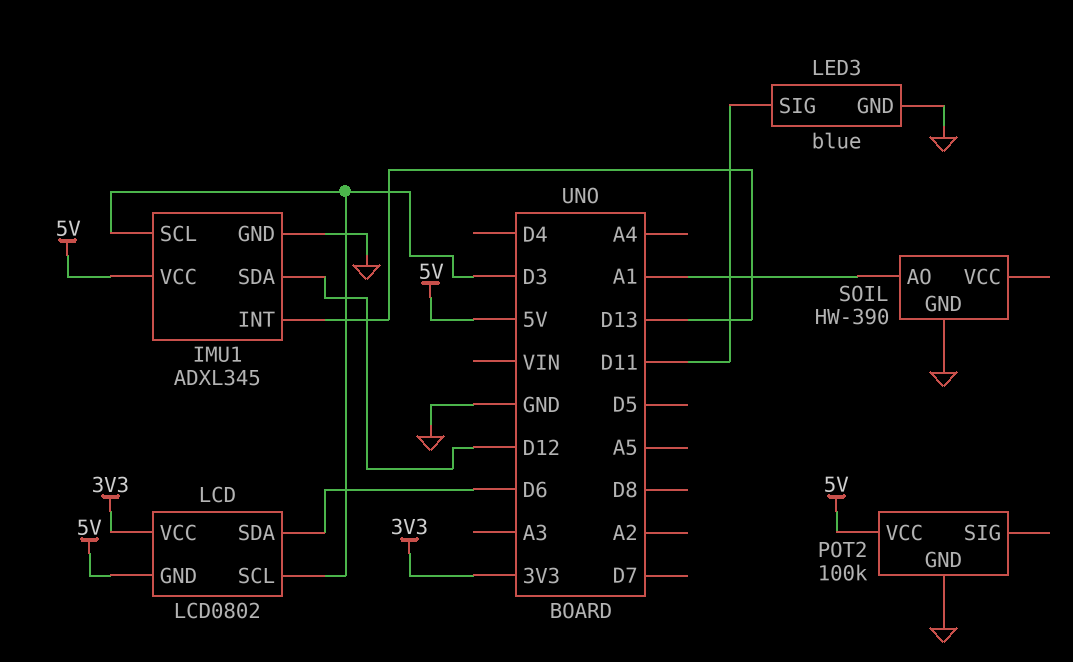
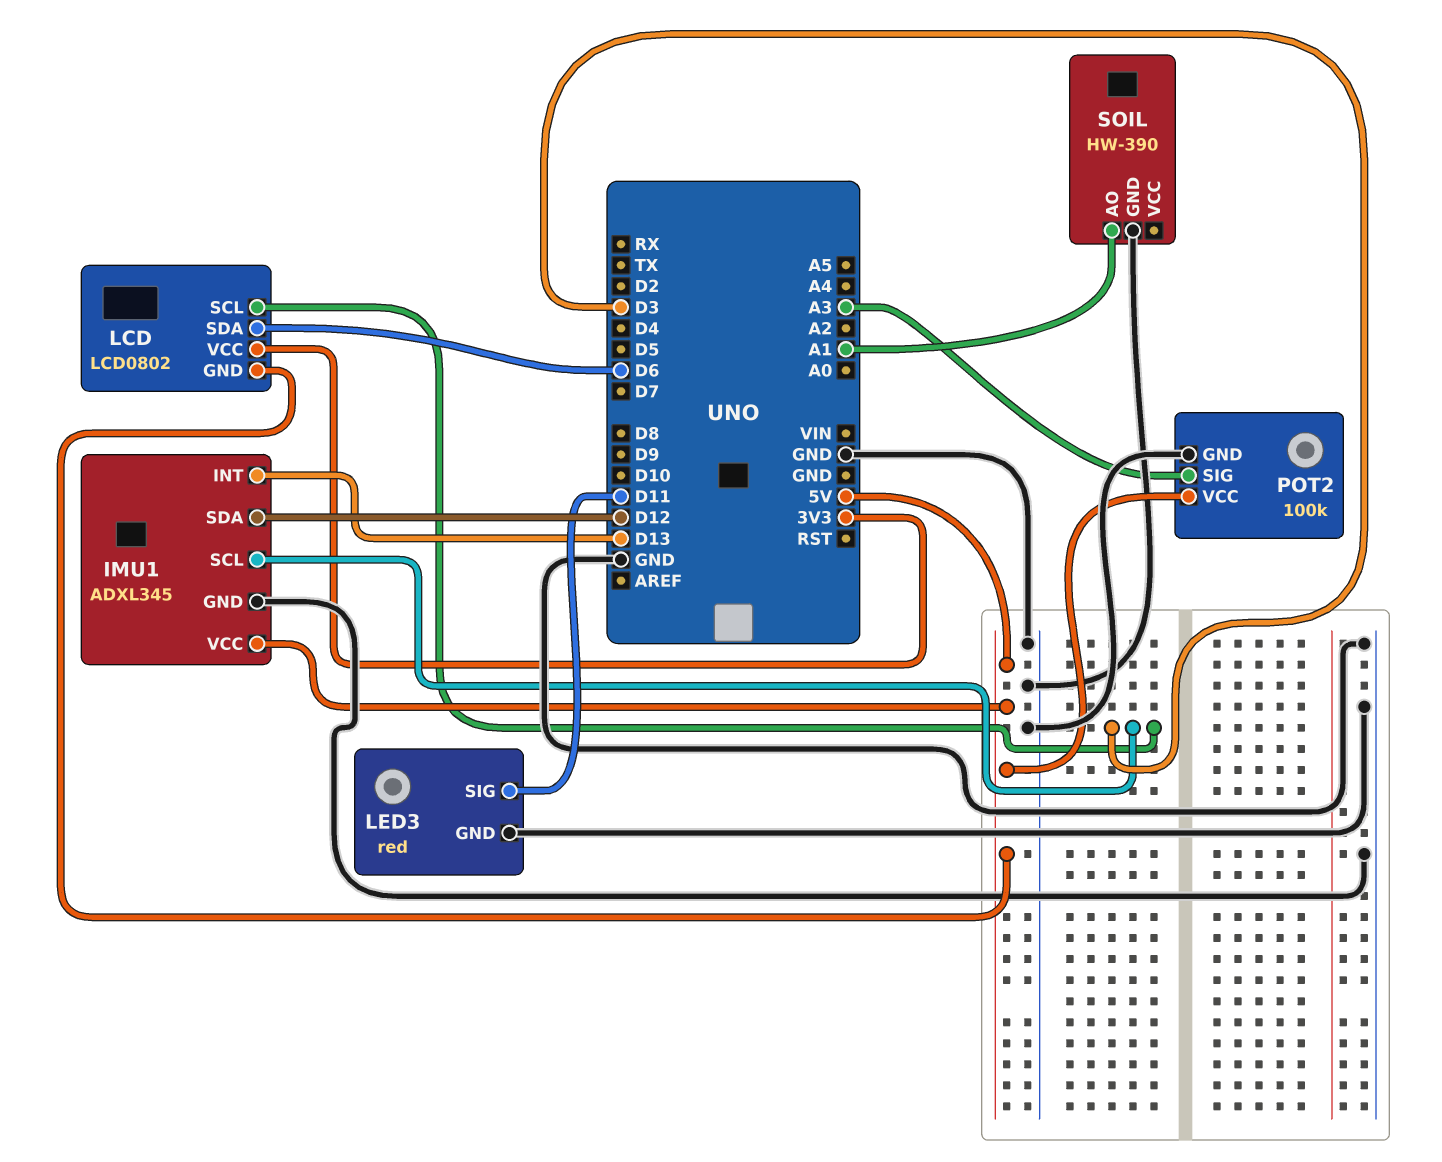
LED3: blue -> red
POT2 pin SIG: none -> A3

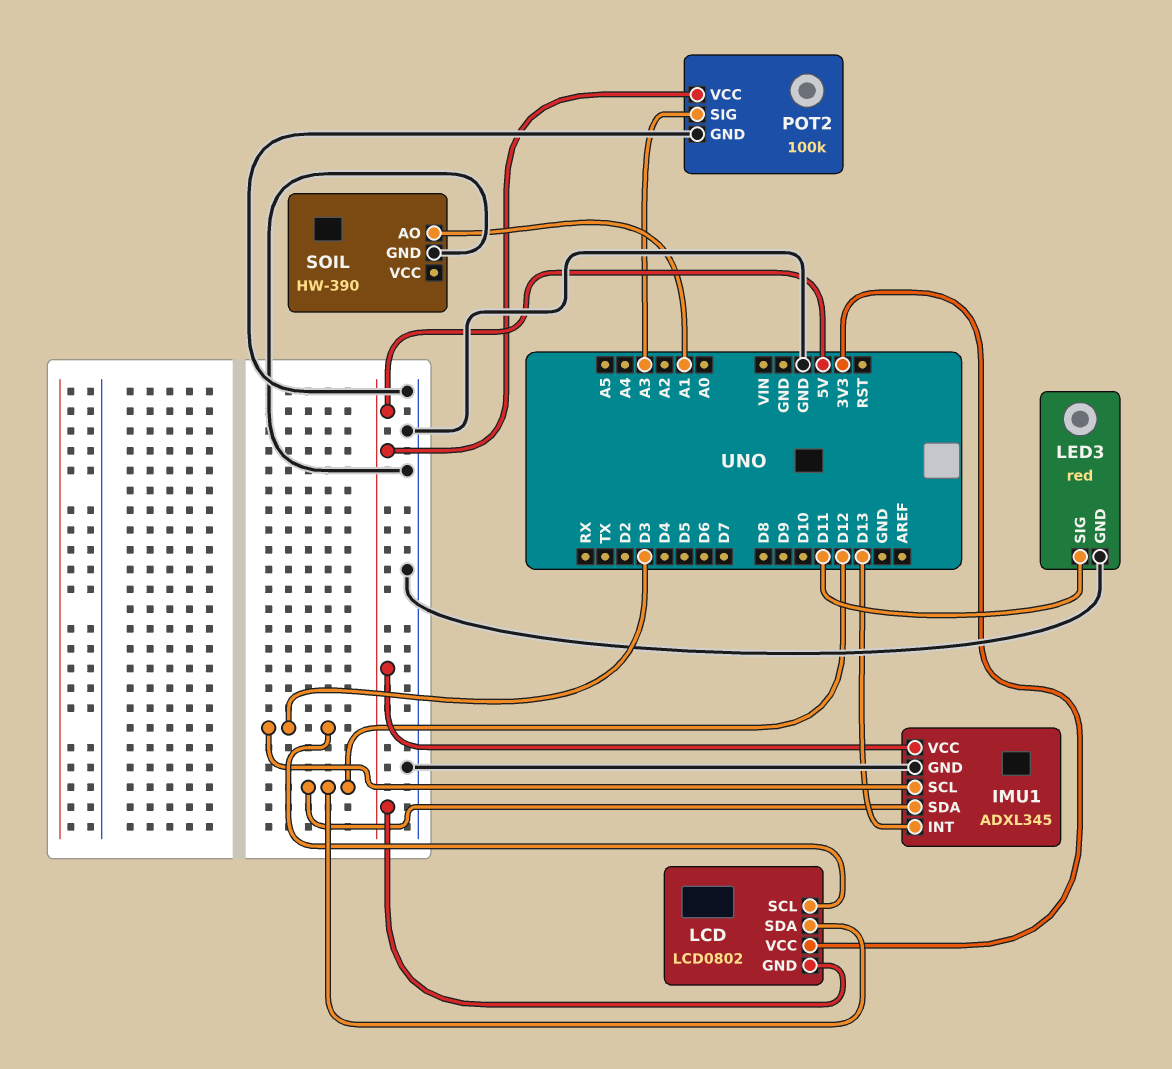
LCD pin SDA: D6 -> D12

